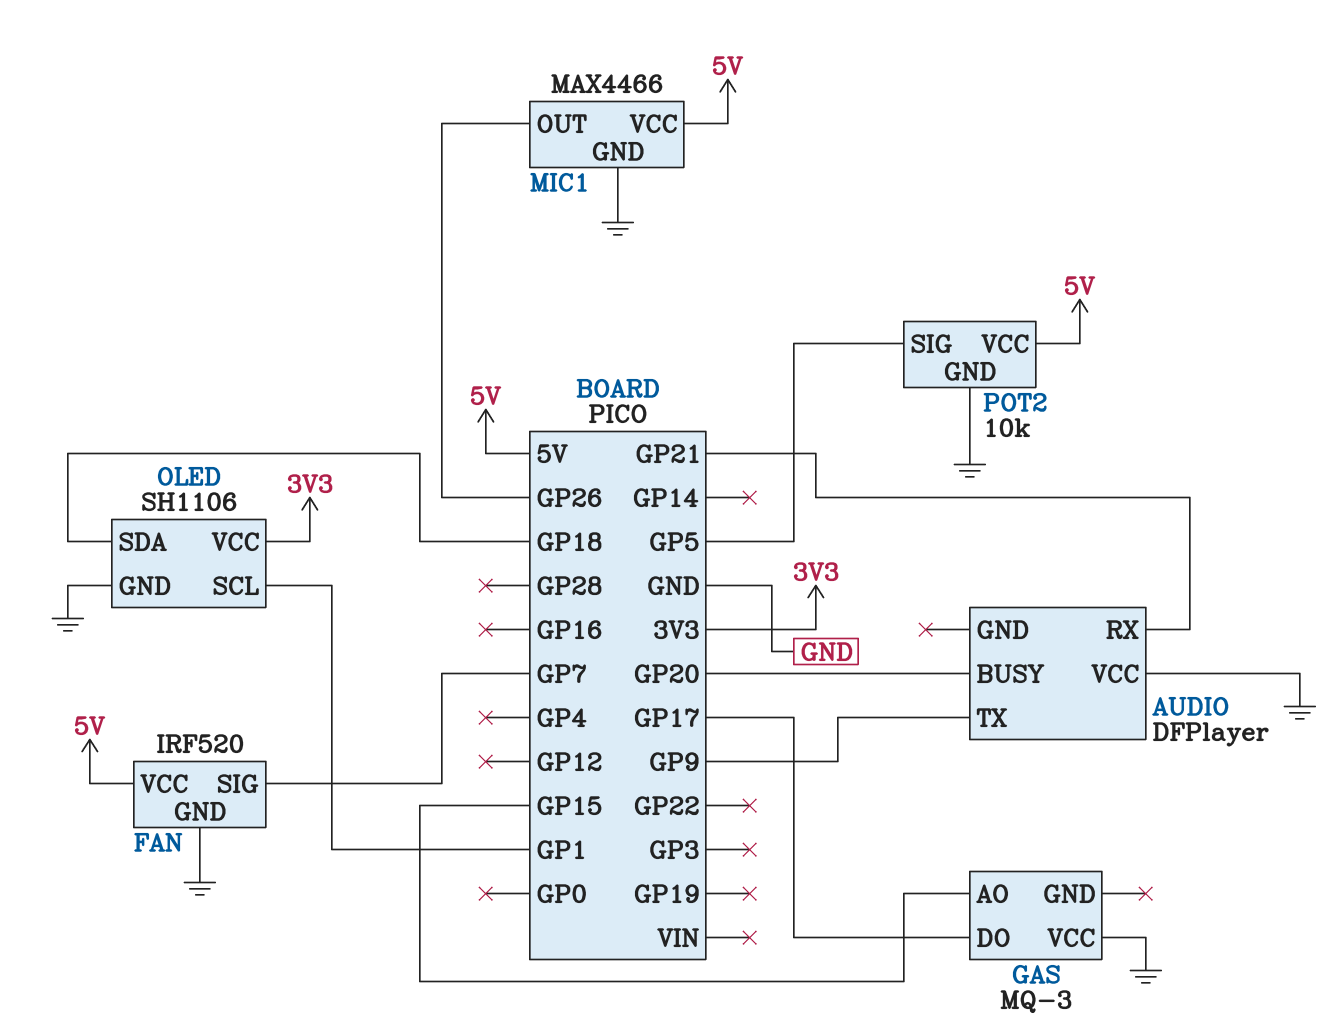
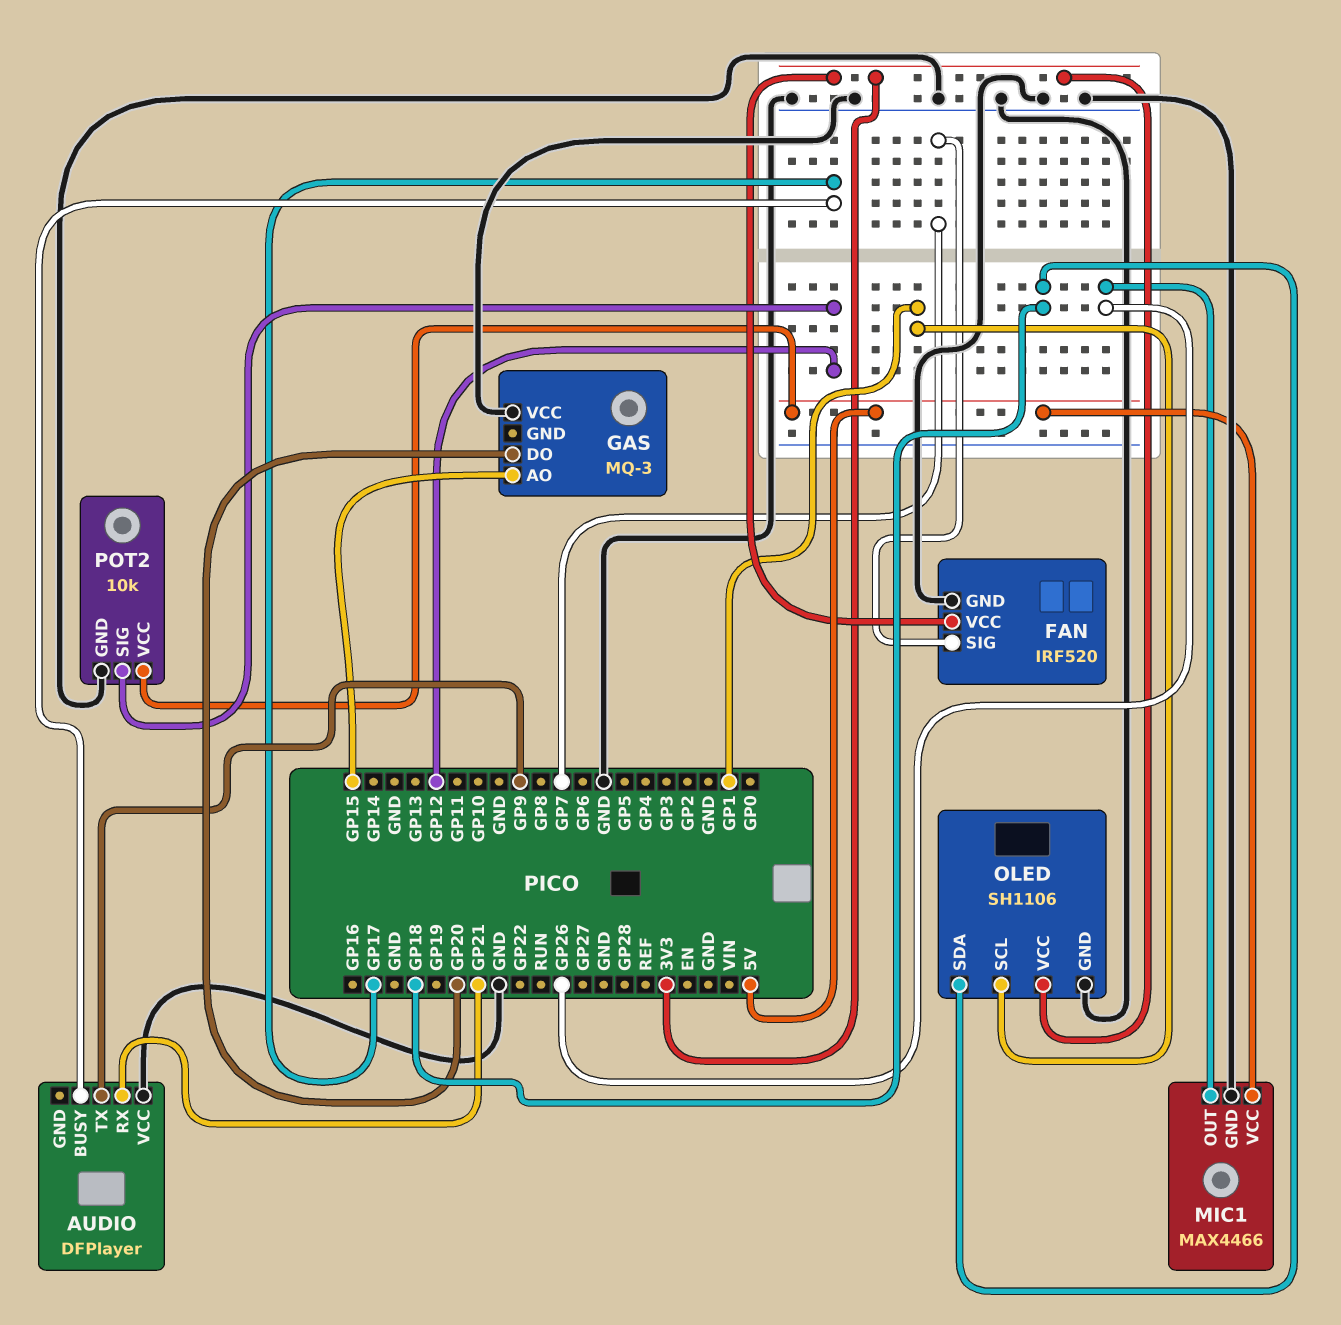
AUDIO pin BUSY: GP20 -> GP17
FAN pin VCC: 5V -> 3V3
GAS pin DO: GP17 -> GP20
POT2 pin SIG: GP5 -> GP12

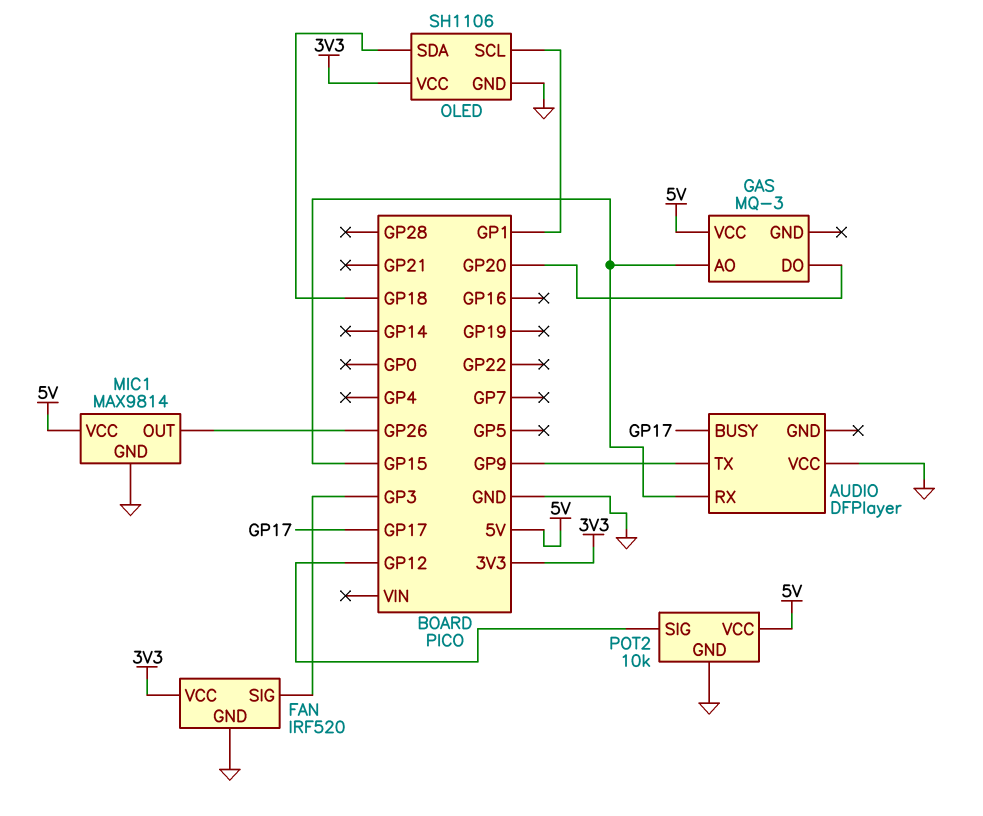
AUDIO pin RX: GP21 -> GP15
FAN pin SIG: GP7 -> GP3
GAS pin VCC: GND -> 5V
MIC1: MAX4466 -> MAX9814

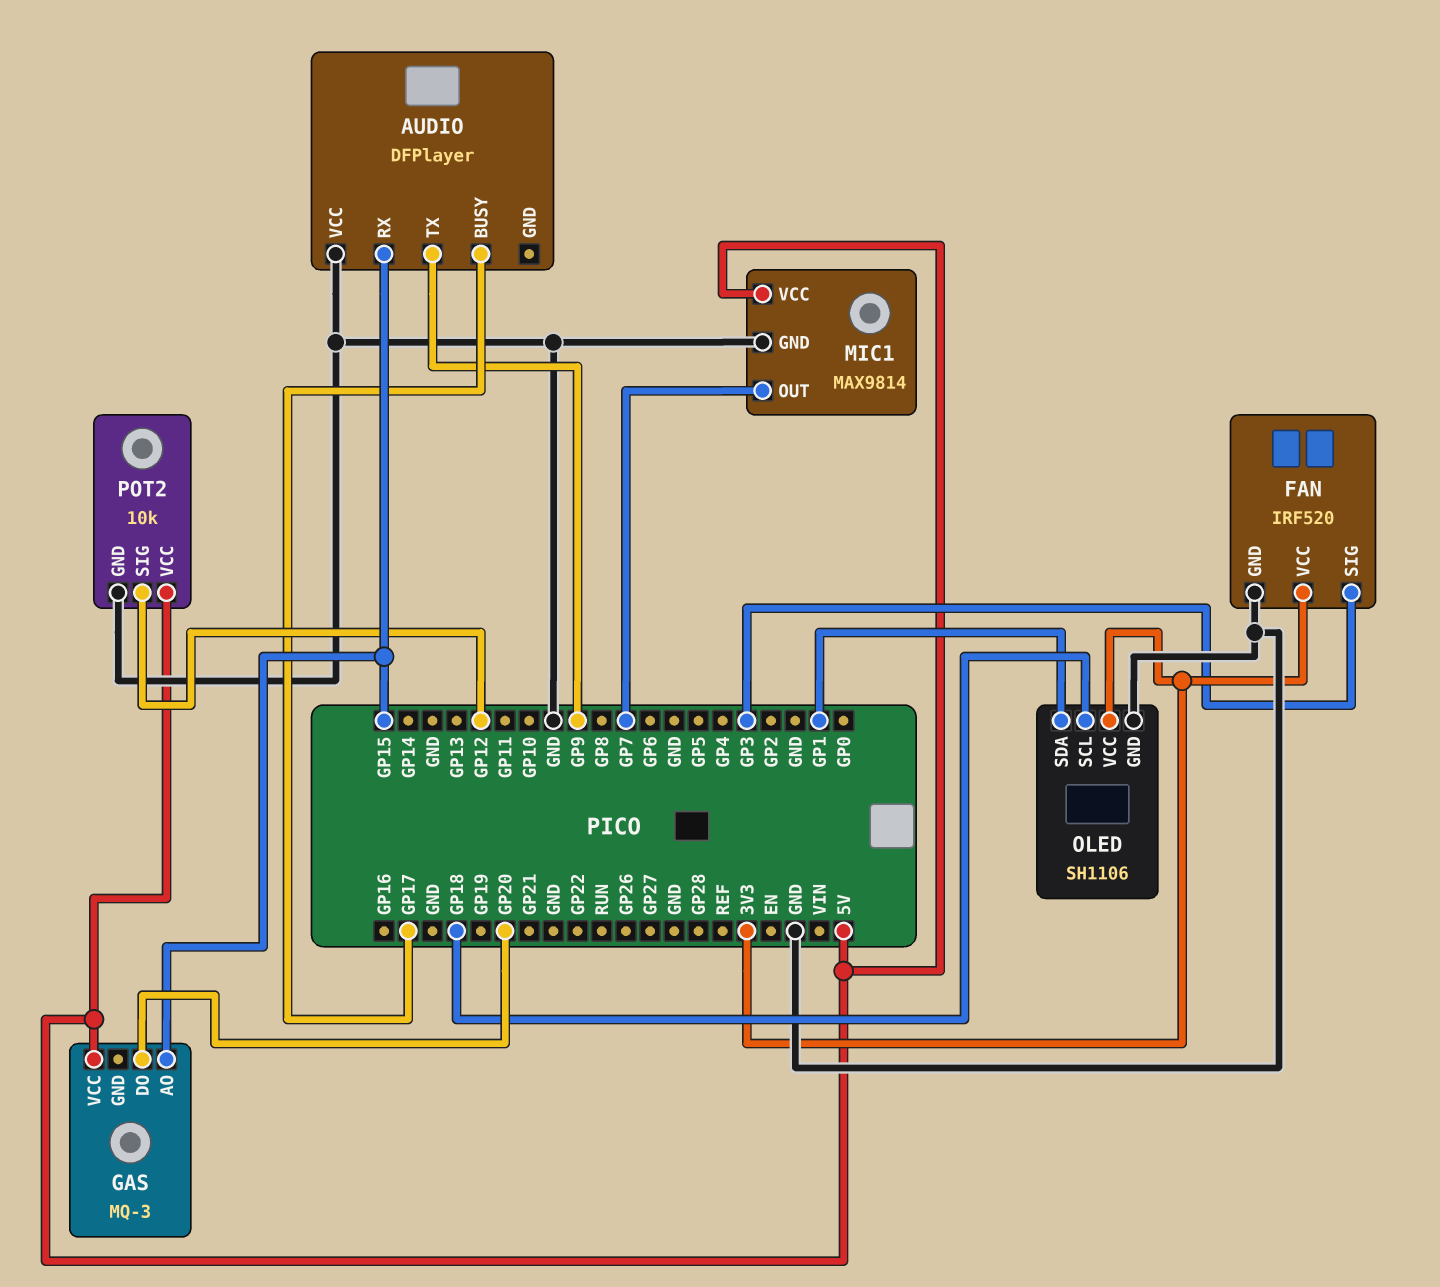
MIC1 pin OUT: GP26 -> GP7
OLED pin SCL: GP1 -> GP18
OLED pin SDA: GP18 -> GP1

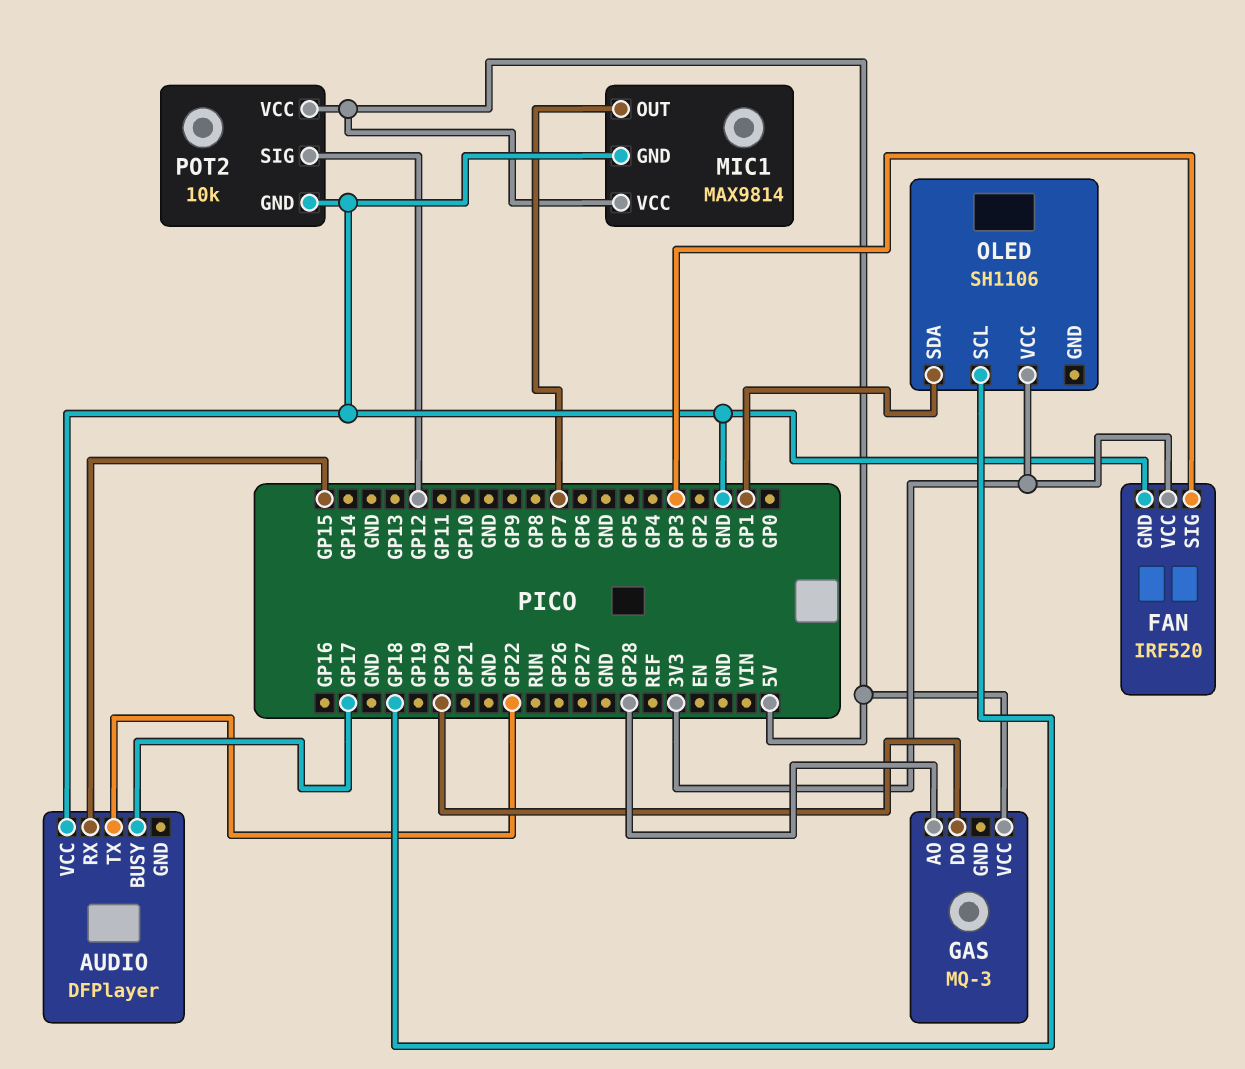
AUDIO pin TX: GP9 -> GP22
GAS pin AO: GP15 -> GP28
OLED pin GND: GND -> none

